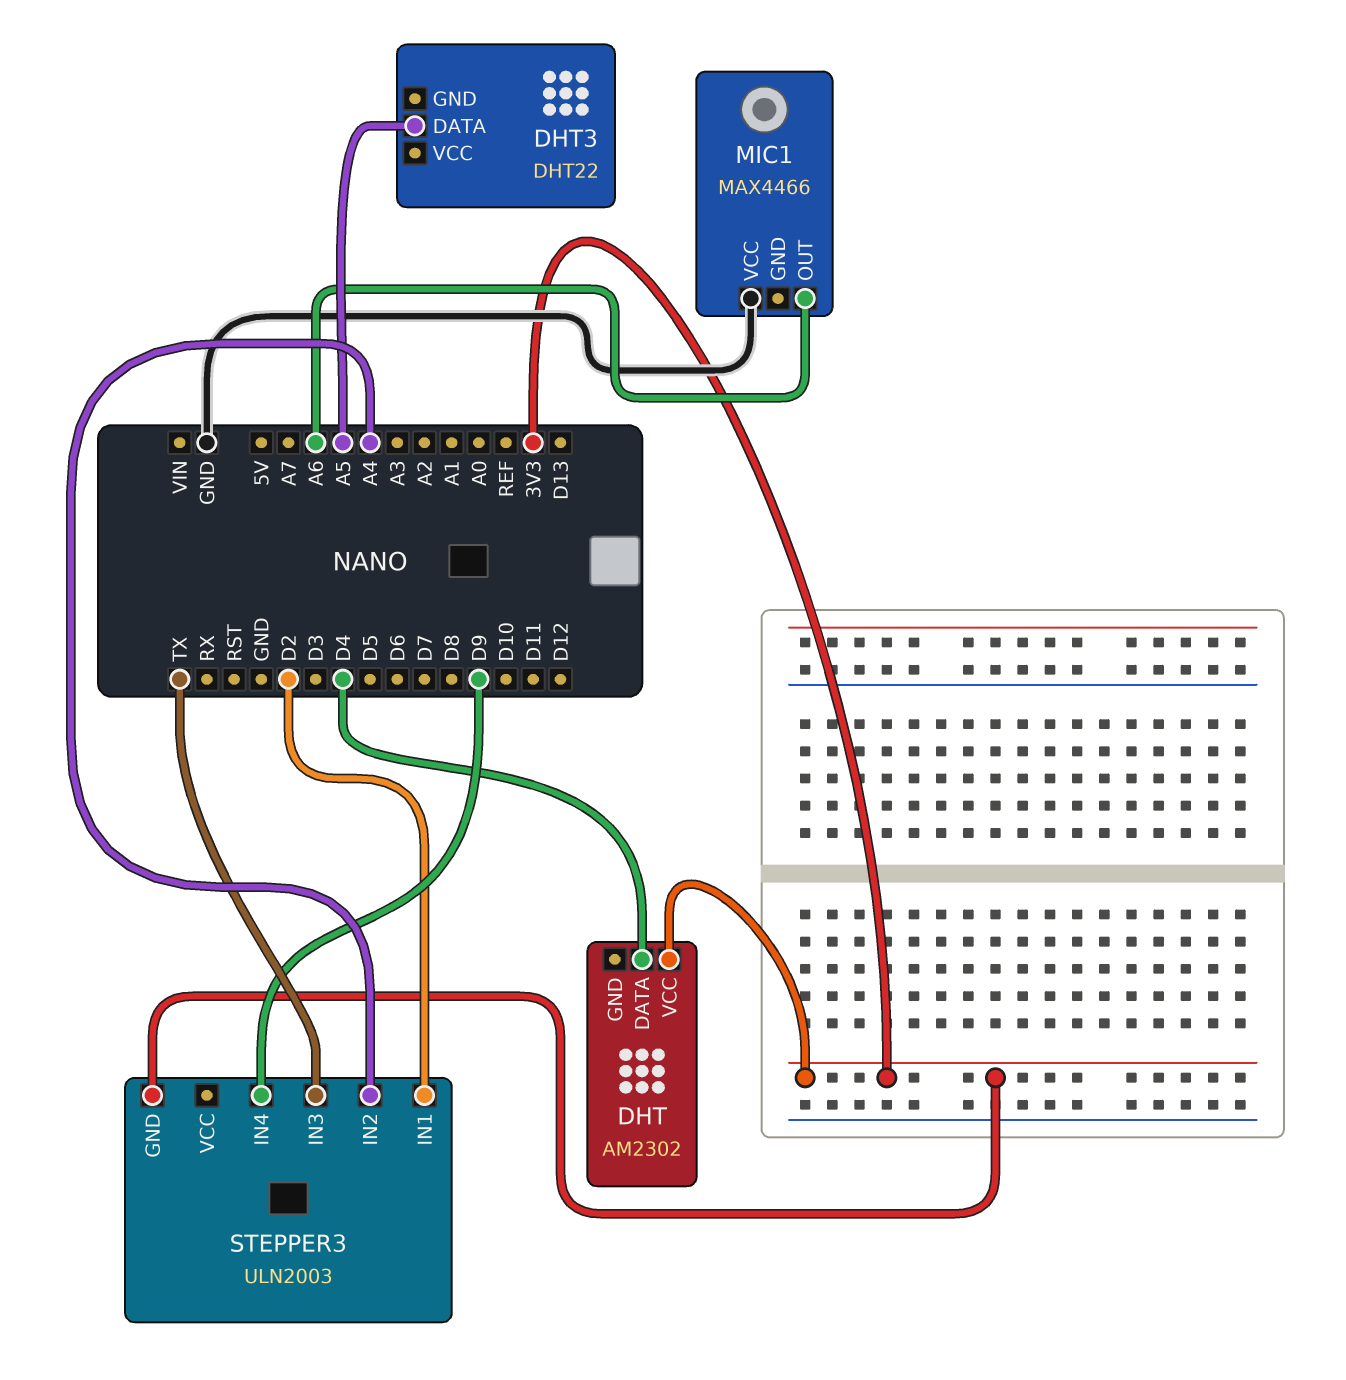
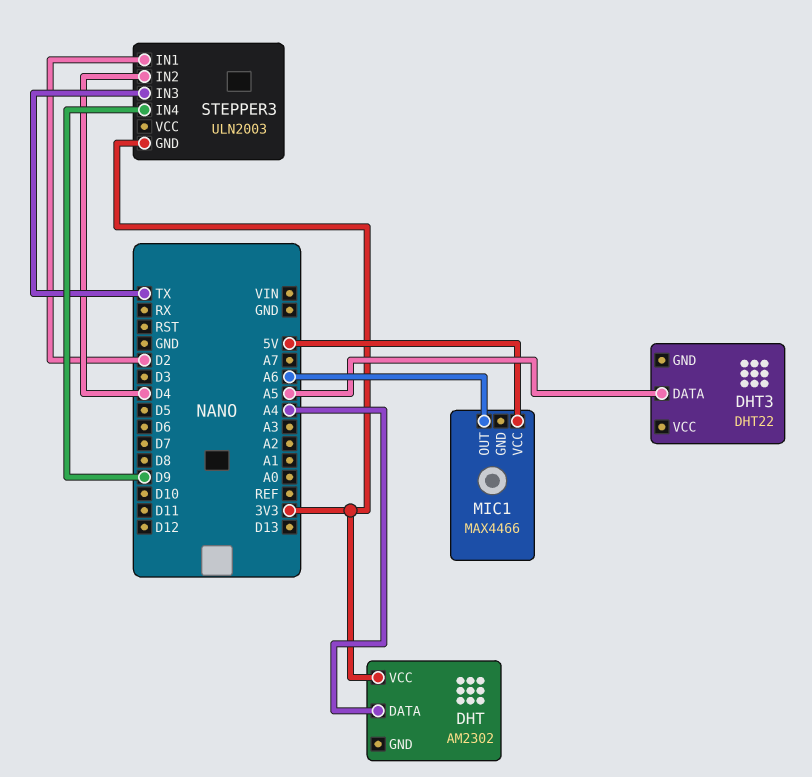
DHT pin DATA: D4 -> A4
MIC1 pin VCC: GND -> 5V
STEPPER3 pin IN2: A4 -> D4

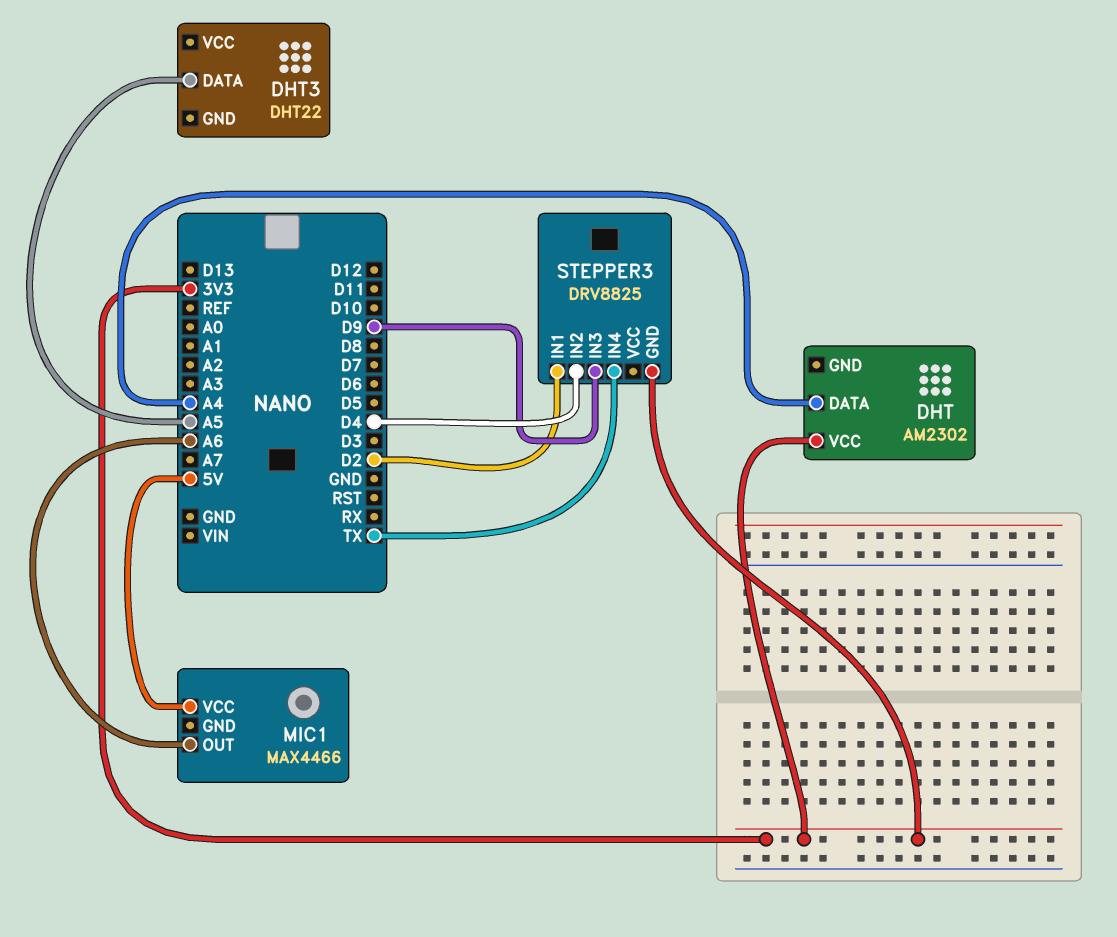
STEPPER3: ULN2003 -> DRV8825
STEPPER3 pin IN3: TX -> D9
STEPPER3 pin IN4: D9 -> TX

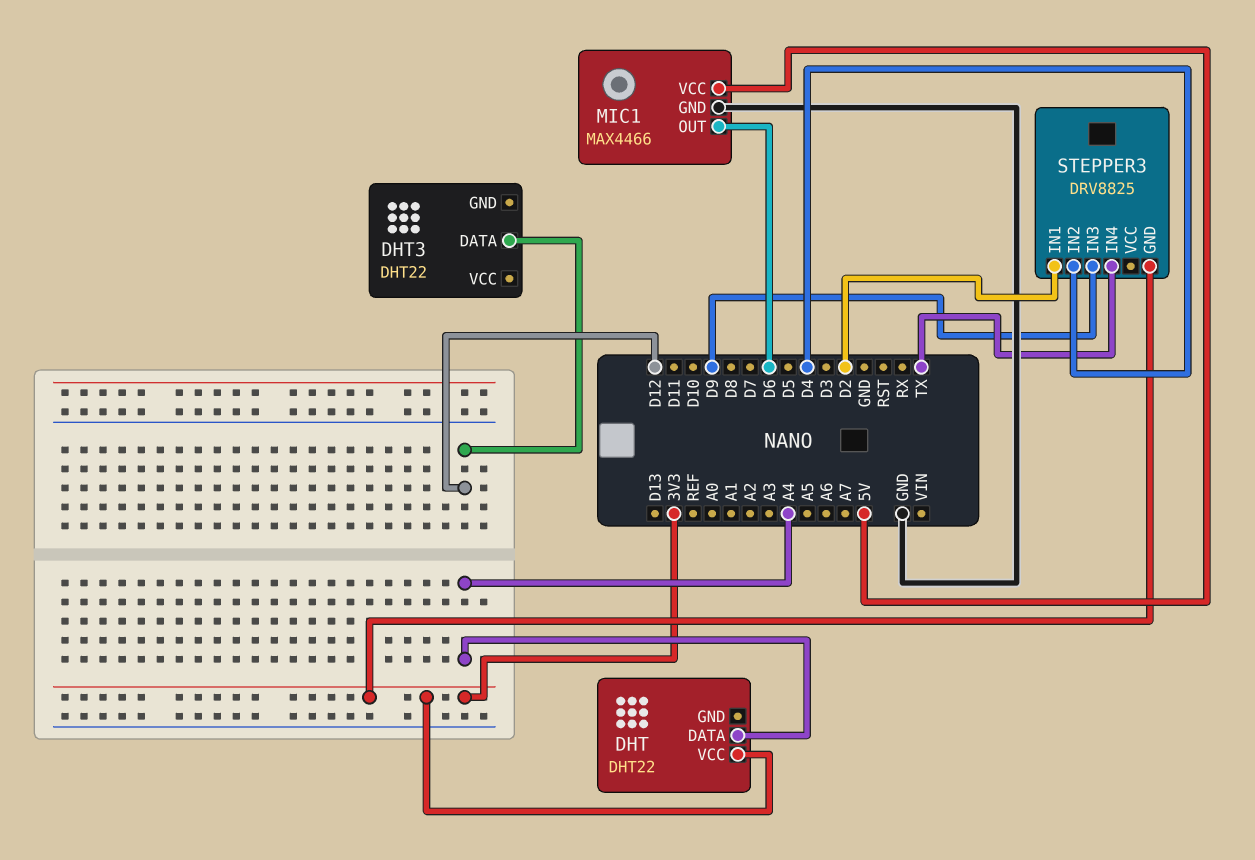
DHT: AM2302 -> DHT22
DHT3 pin DATA: A5 -> D12
MIC1 pin GND: none -> GND
MIC1 pin OUT: A6 -> D6

